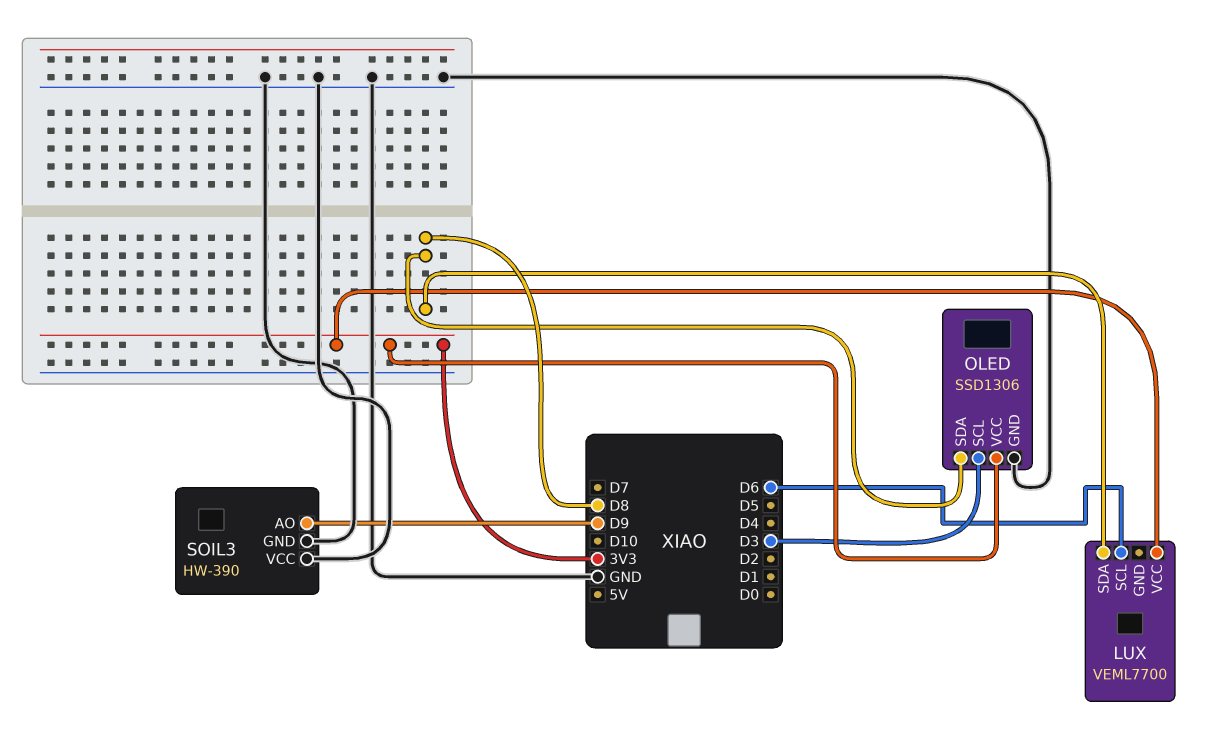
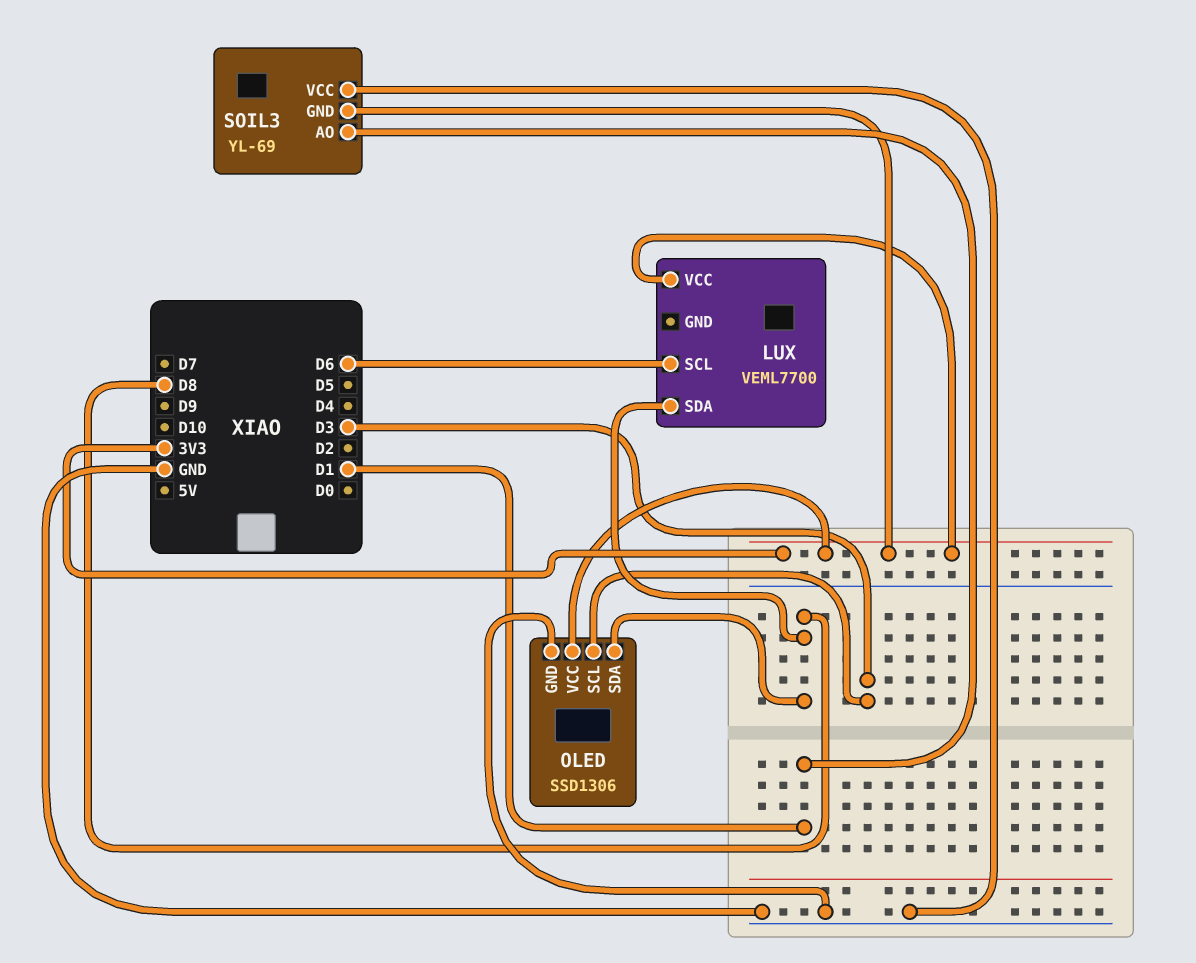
SOIL3: HW-390 -> YL-69
SOIL3 pin AO: D9 -> D1
SOIL3 pin GND: GND -> 3V3

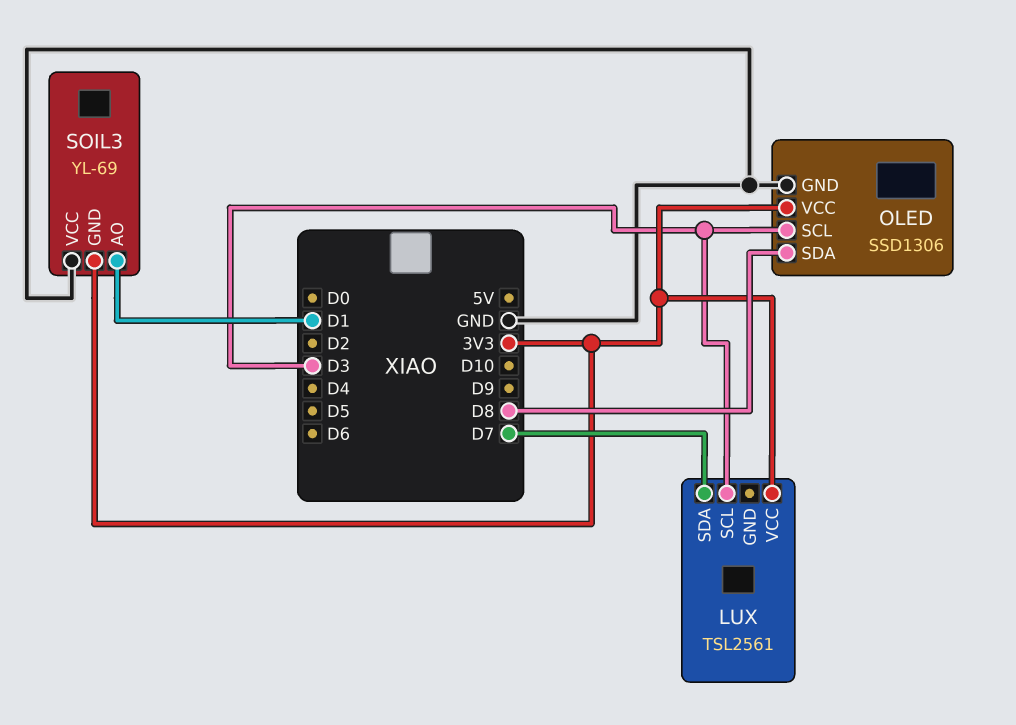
LUX: VEML7700 -> TSL2561
LUX pin SCL: D6 -> D3
LUX pin SDA: D8 -> D7

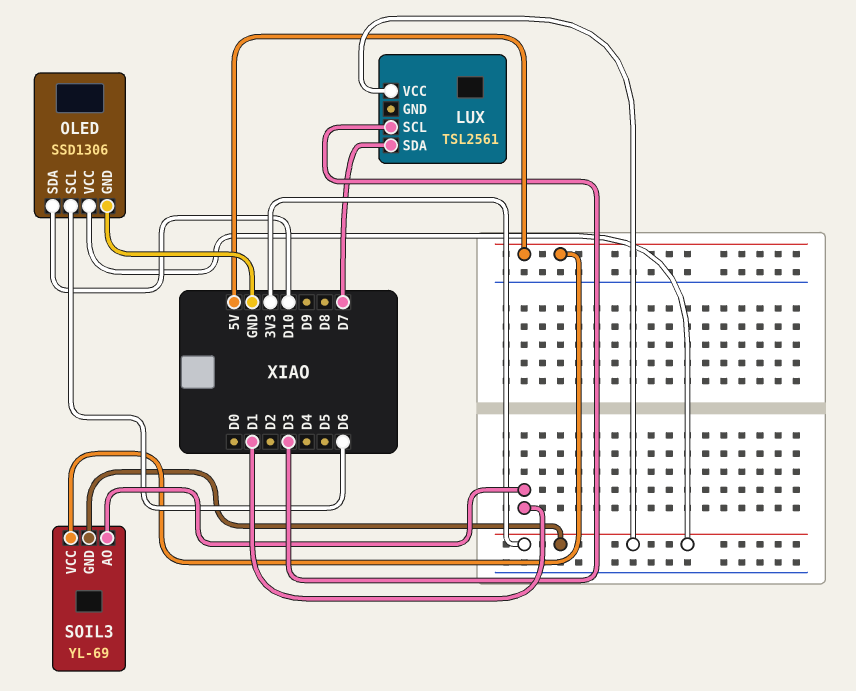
OLED pin SCL: D3 -> D6
OLED pin SDA: D8 -> D10
SOIL3 pin VCC: GND -> 5V

